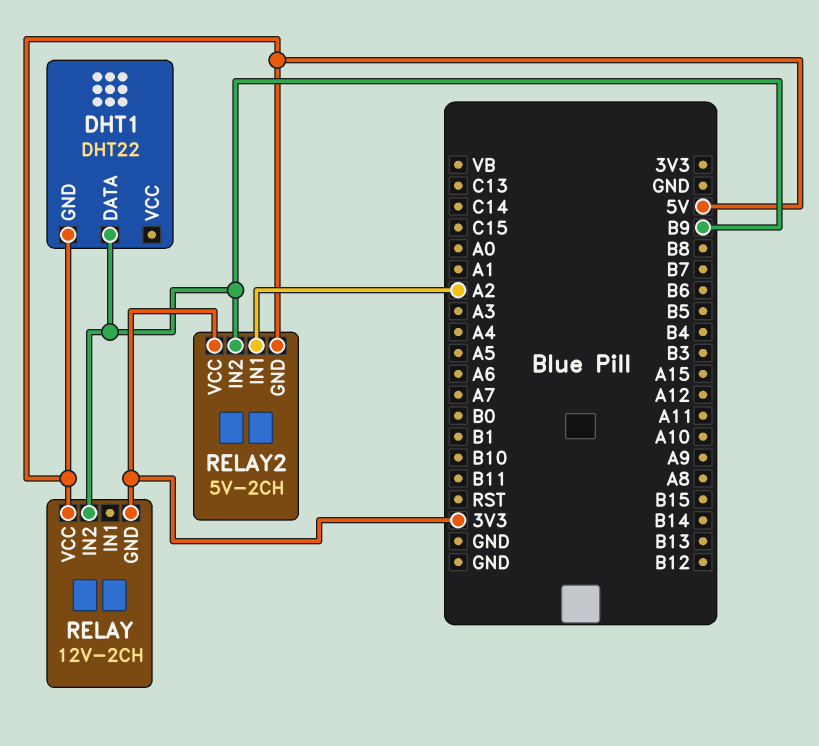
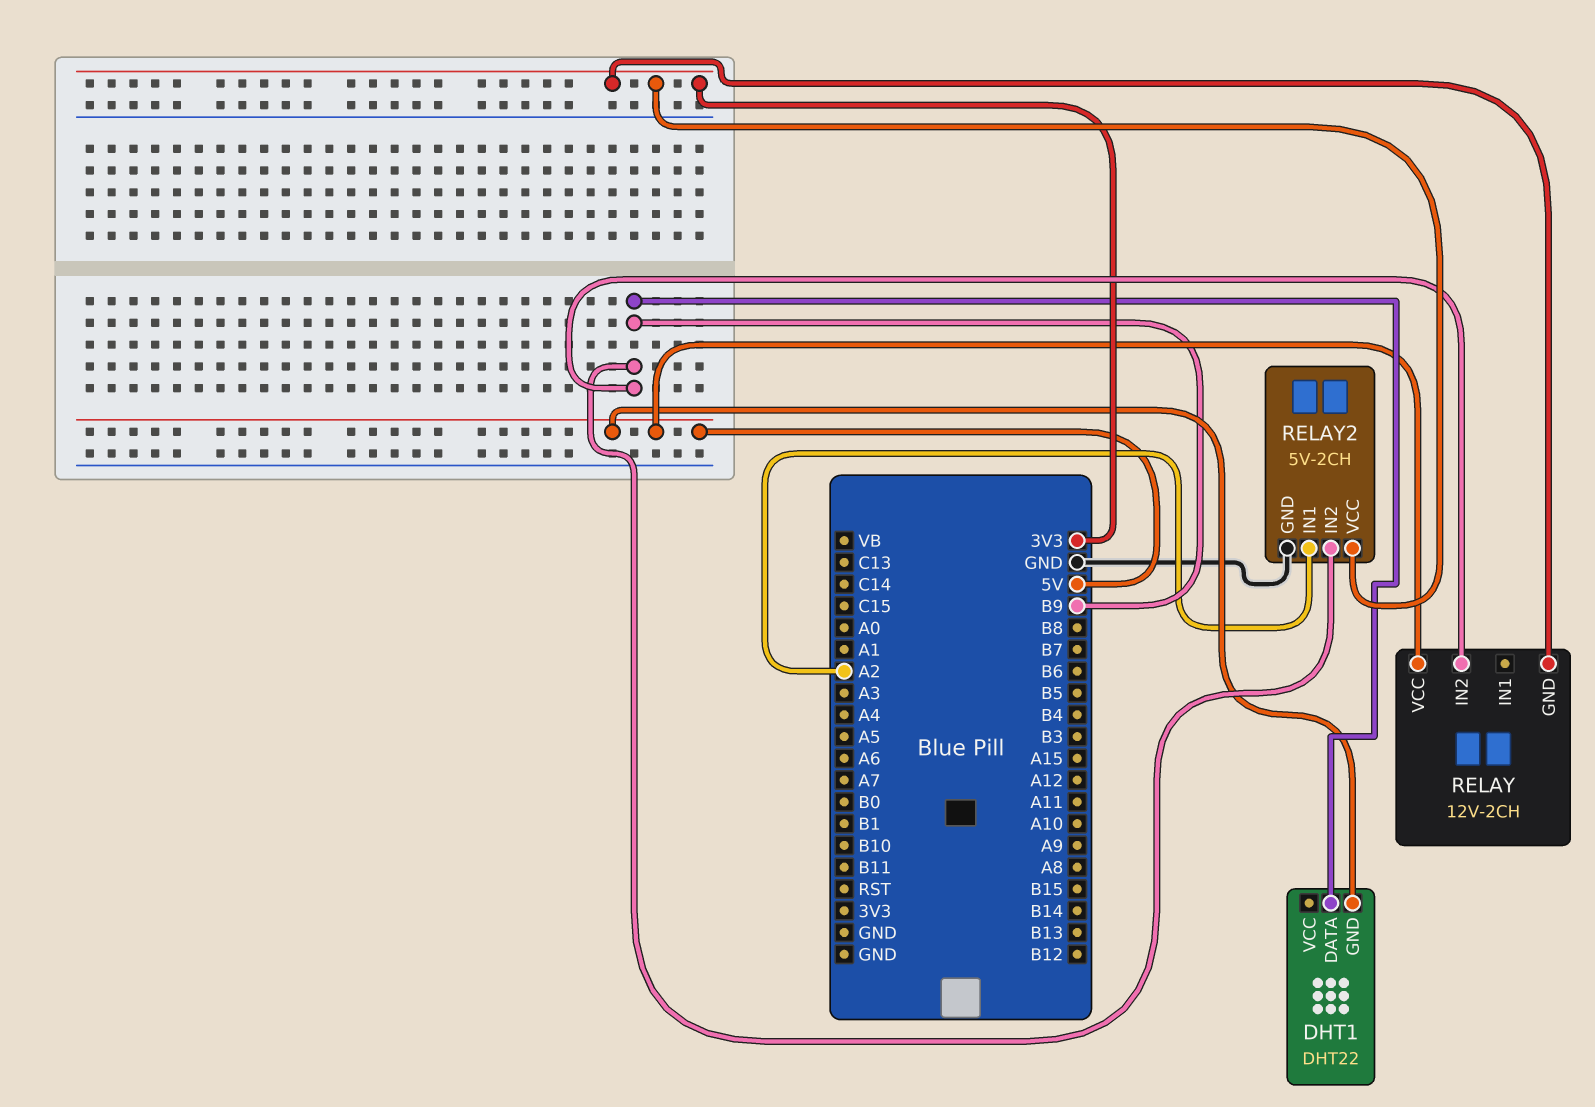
RELAY2 pin GND: 5V -> GND

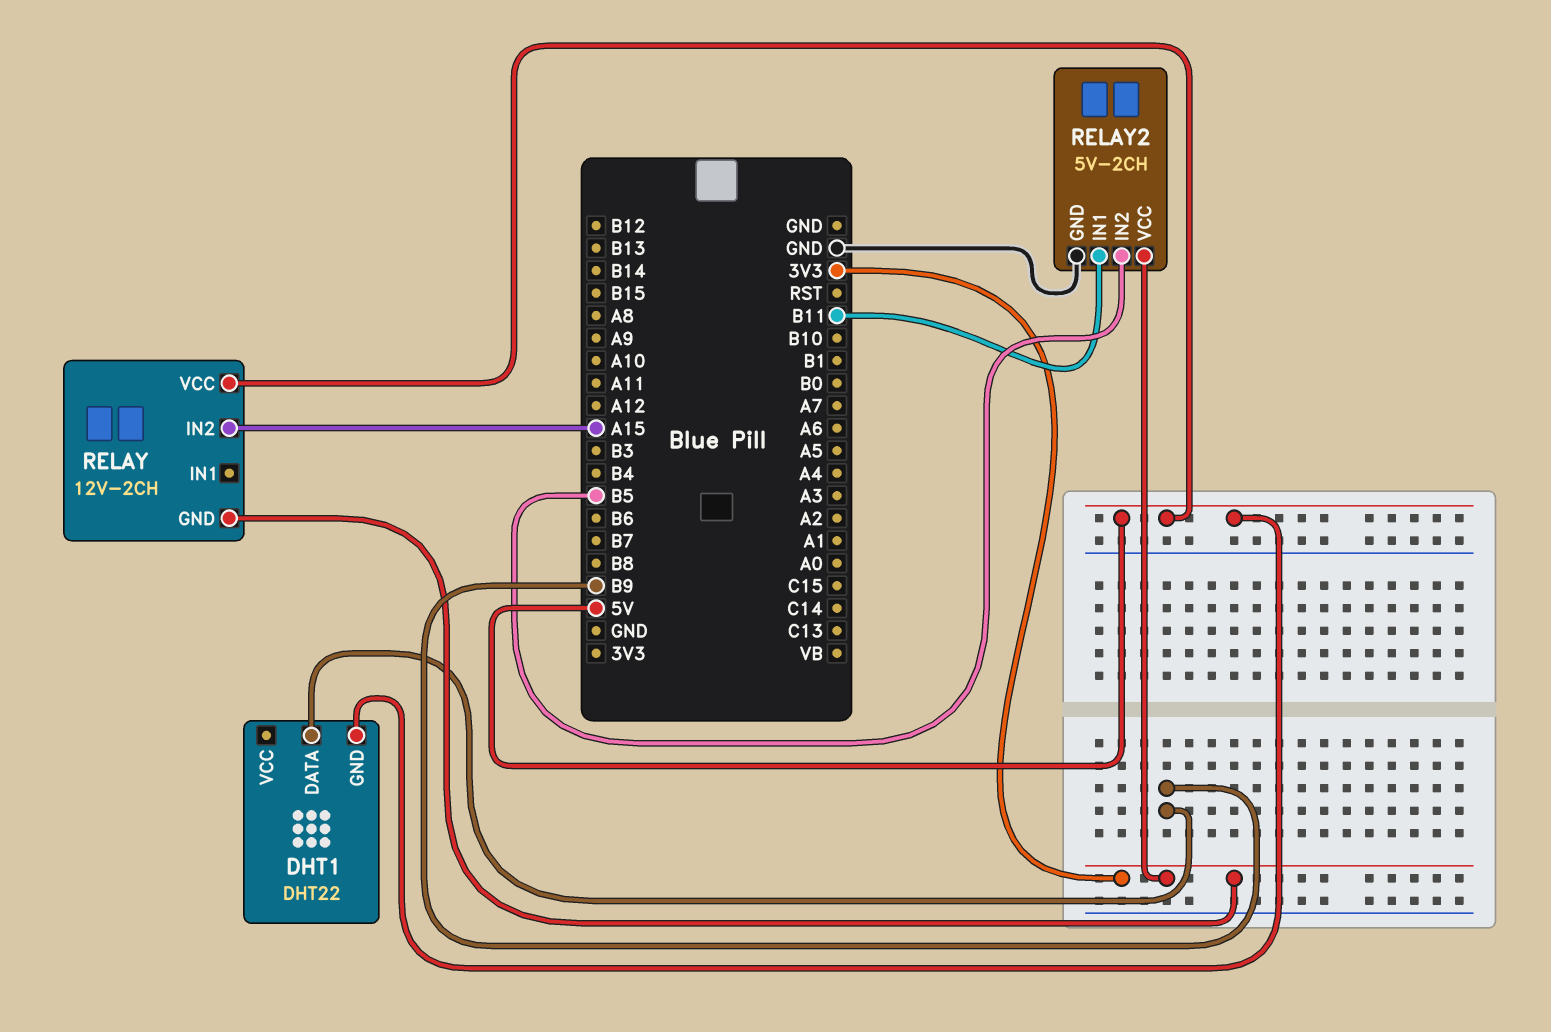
RELAY pin IN2: B9 -> A15
RELAY2 pin IN1: A2 -> B11
RELAY2 pin IN2: B9 -> B5

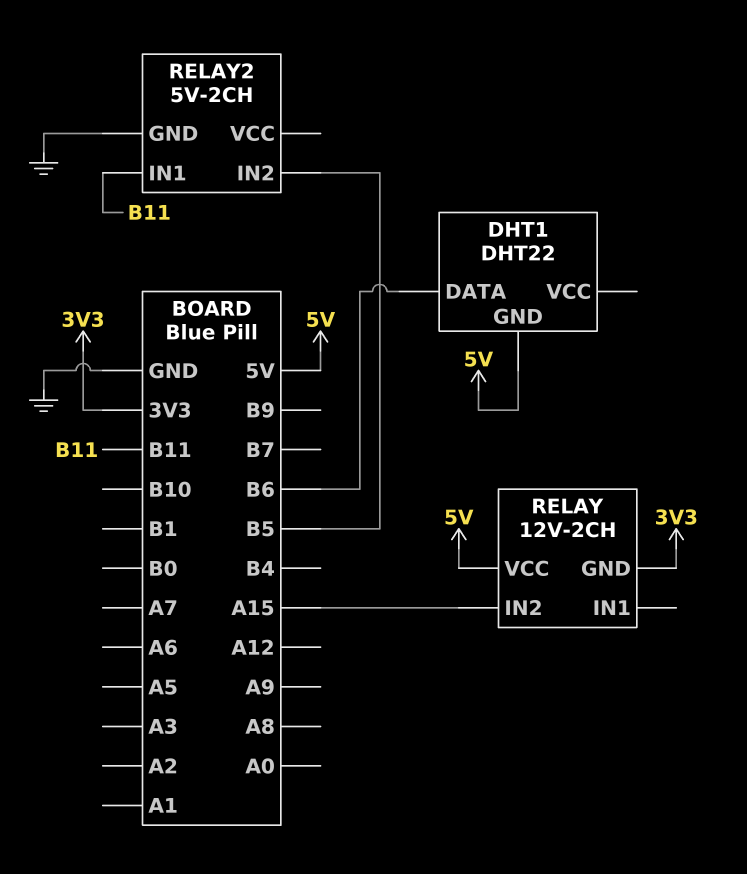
DHT1 pin DATA: B9 -> B6
RELAY2 pin VCC: 3V3 -> none

